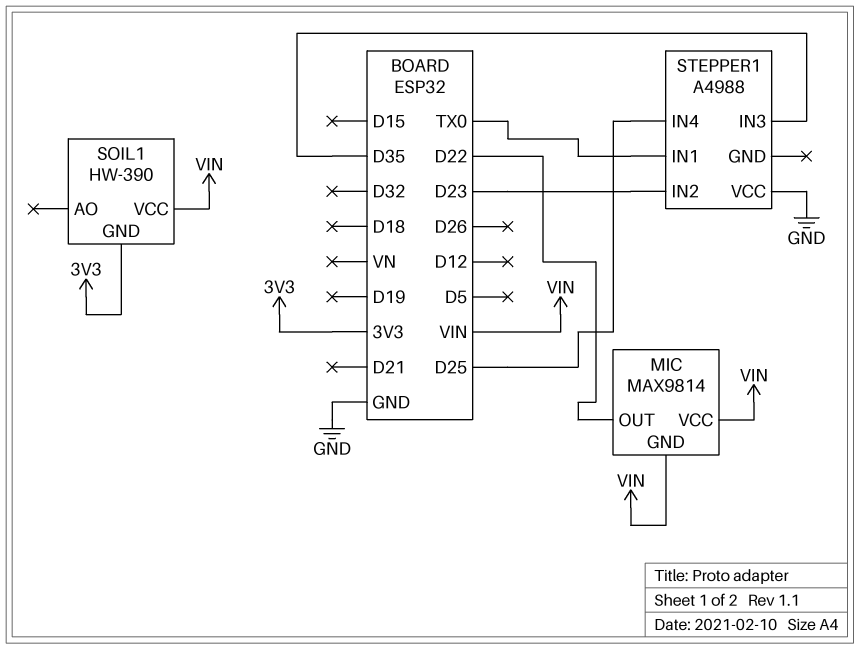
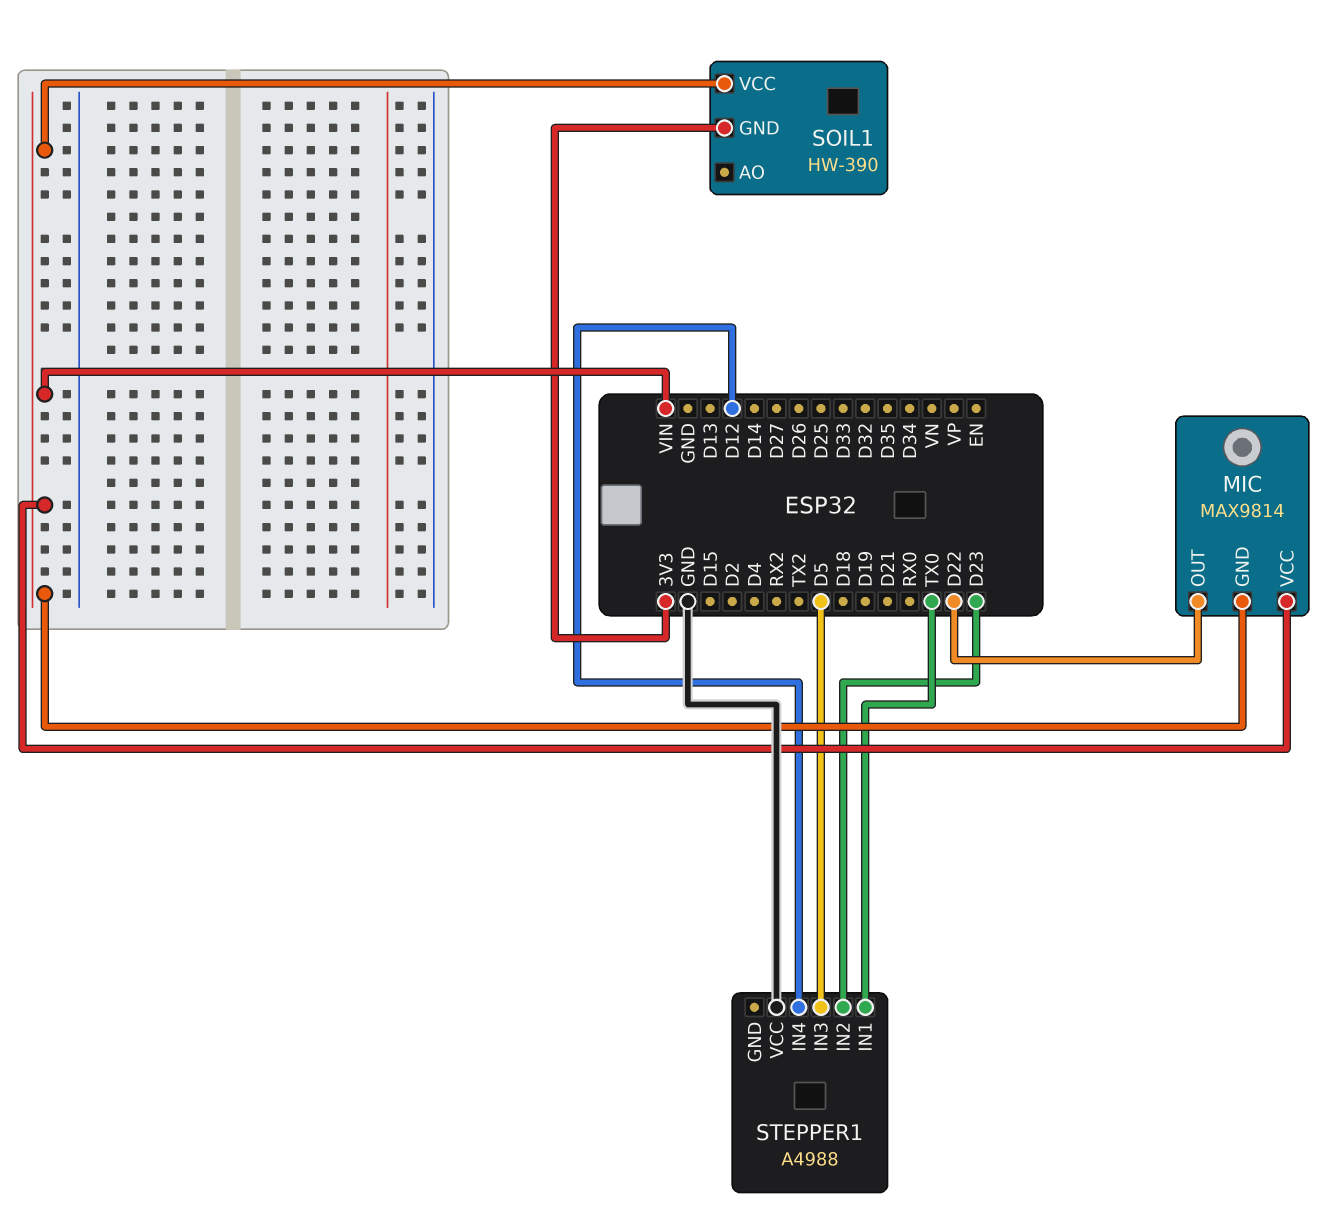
STEPPER1 pin IN3: D35 -> D5
STEPPER1 pin IN4: D25 -> D12

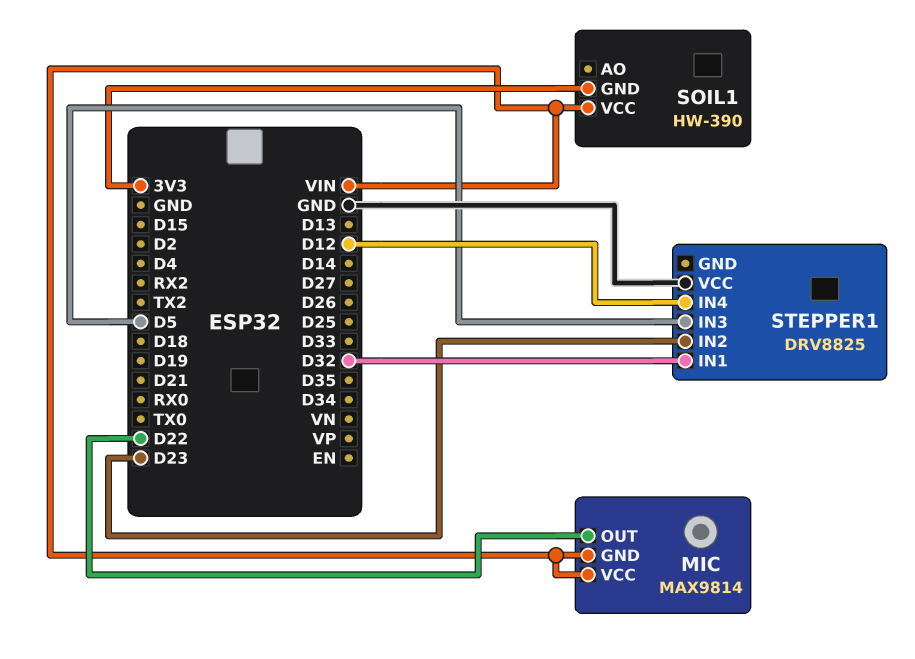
STEPPER1: A4988 -> DRV8825
STEPPER1 pin IN1: TX0 -> D32

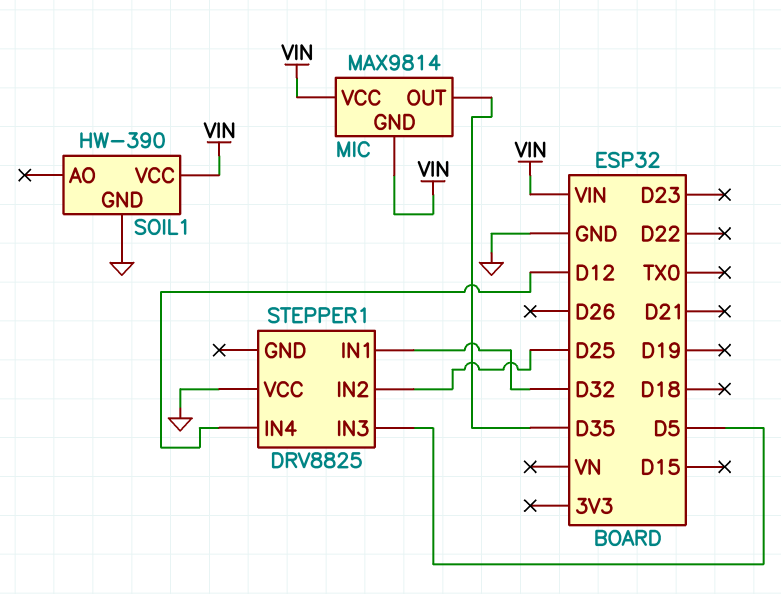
MIC pin OUT: D22 -> D35
SOIL1 pin GND: 3V3 -> GND
STEPPER1 pin IN2: D23 -> D25

